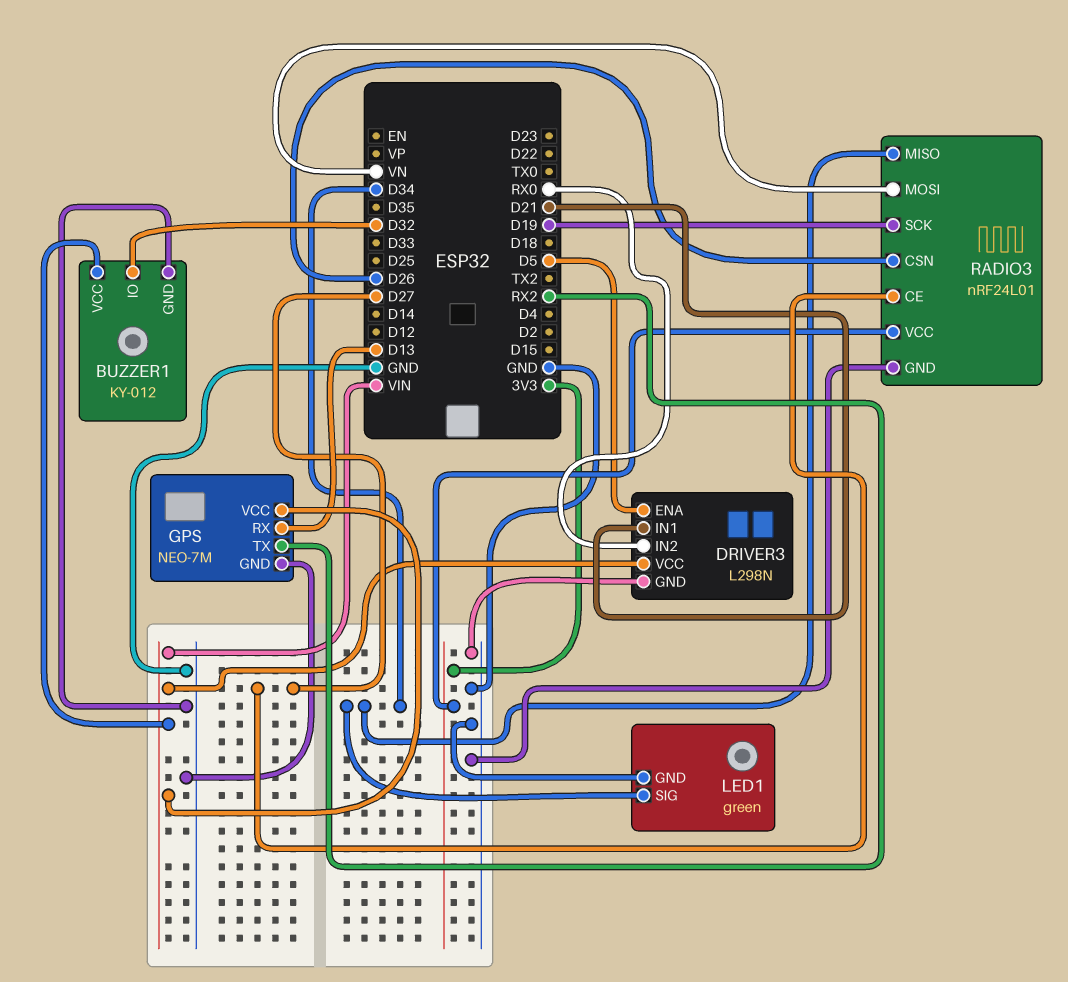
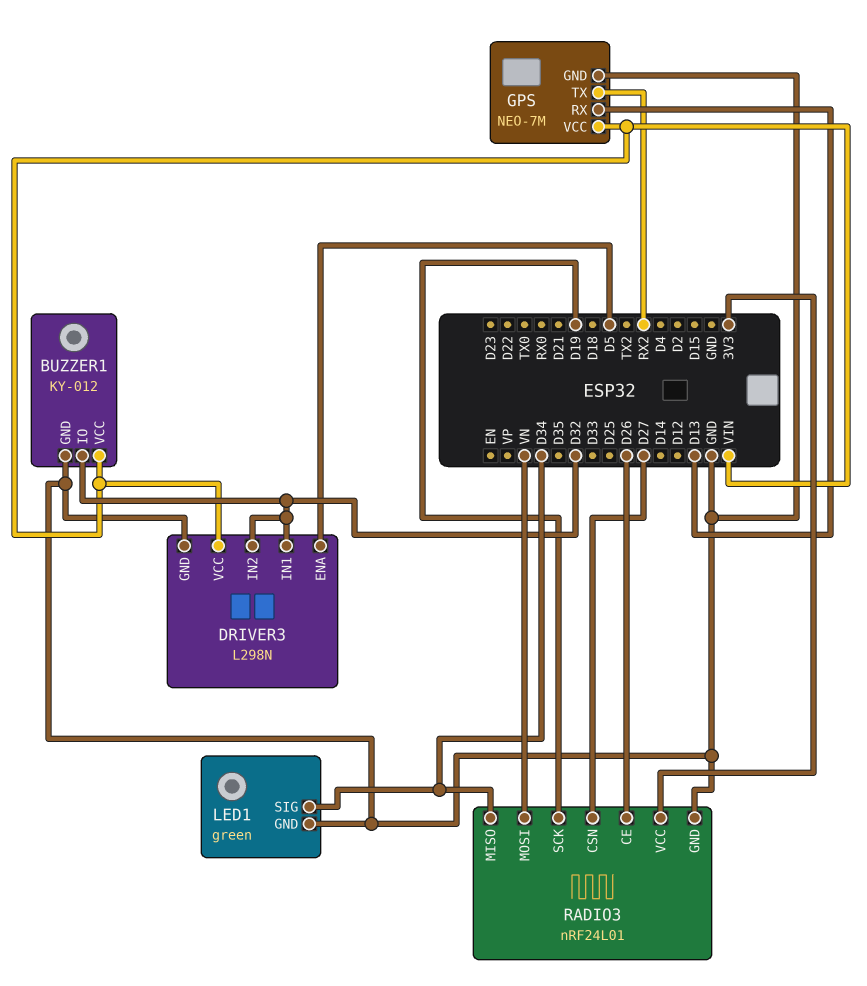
DRIVER3 pin IN1: D21 -> D32
DRIVER3 pin IN2: RX0 -> D32
RADIO3 pin CE: D27 -> D26
RADIO3 pin CSN: D26 -> D27

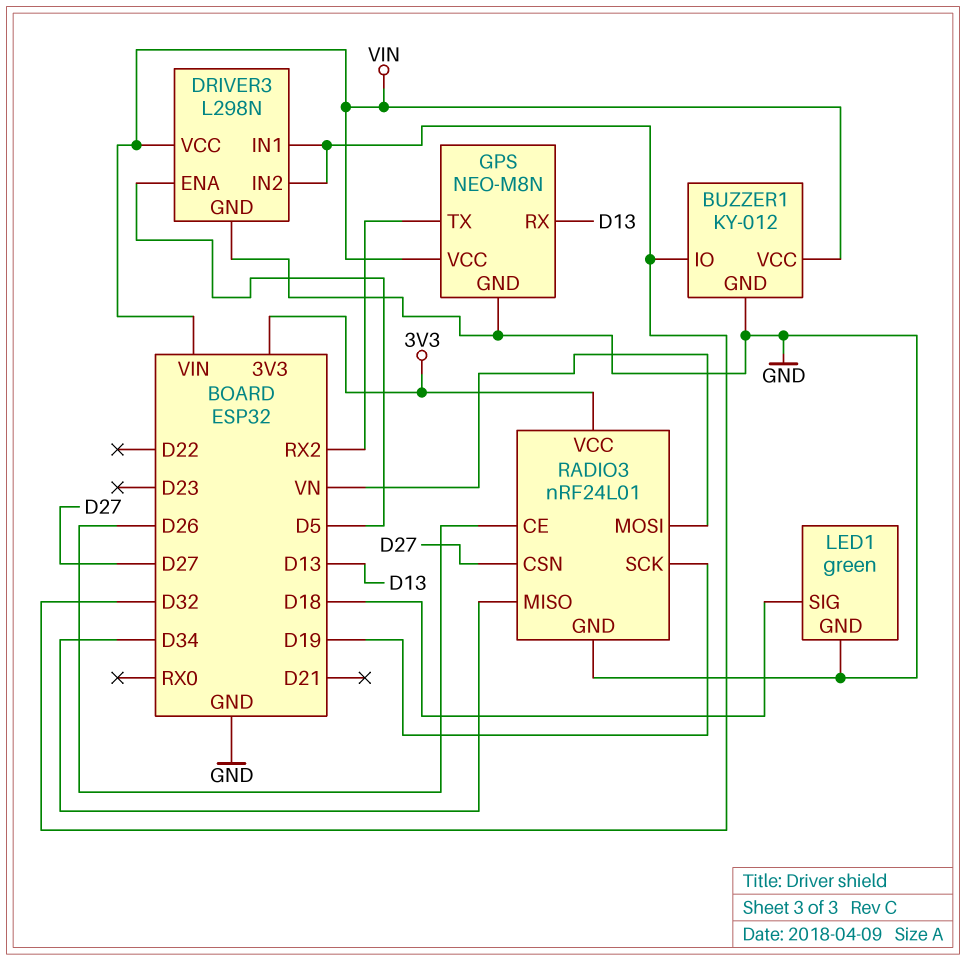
GPS: NEO-7M -> NEO-M8N
LED1 pin SIG: D34 -> D18

